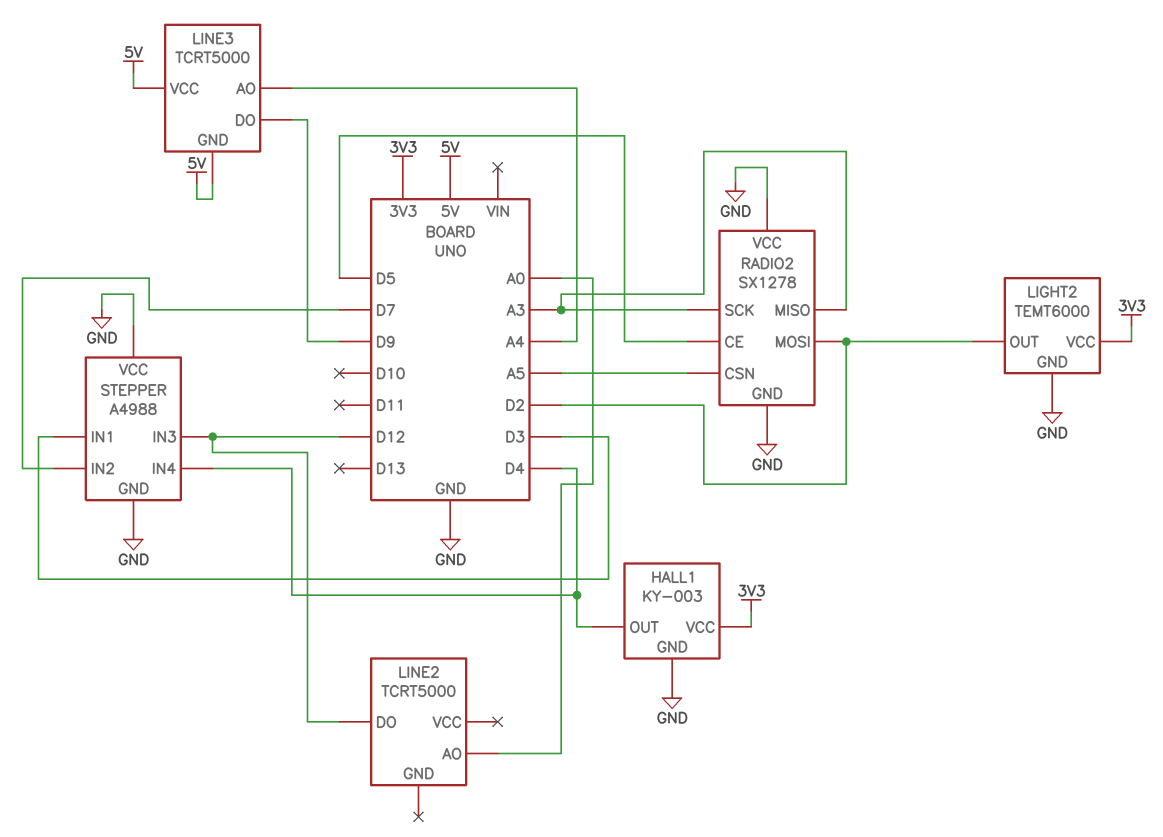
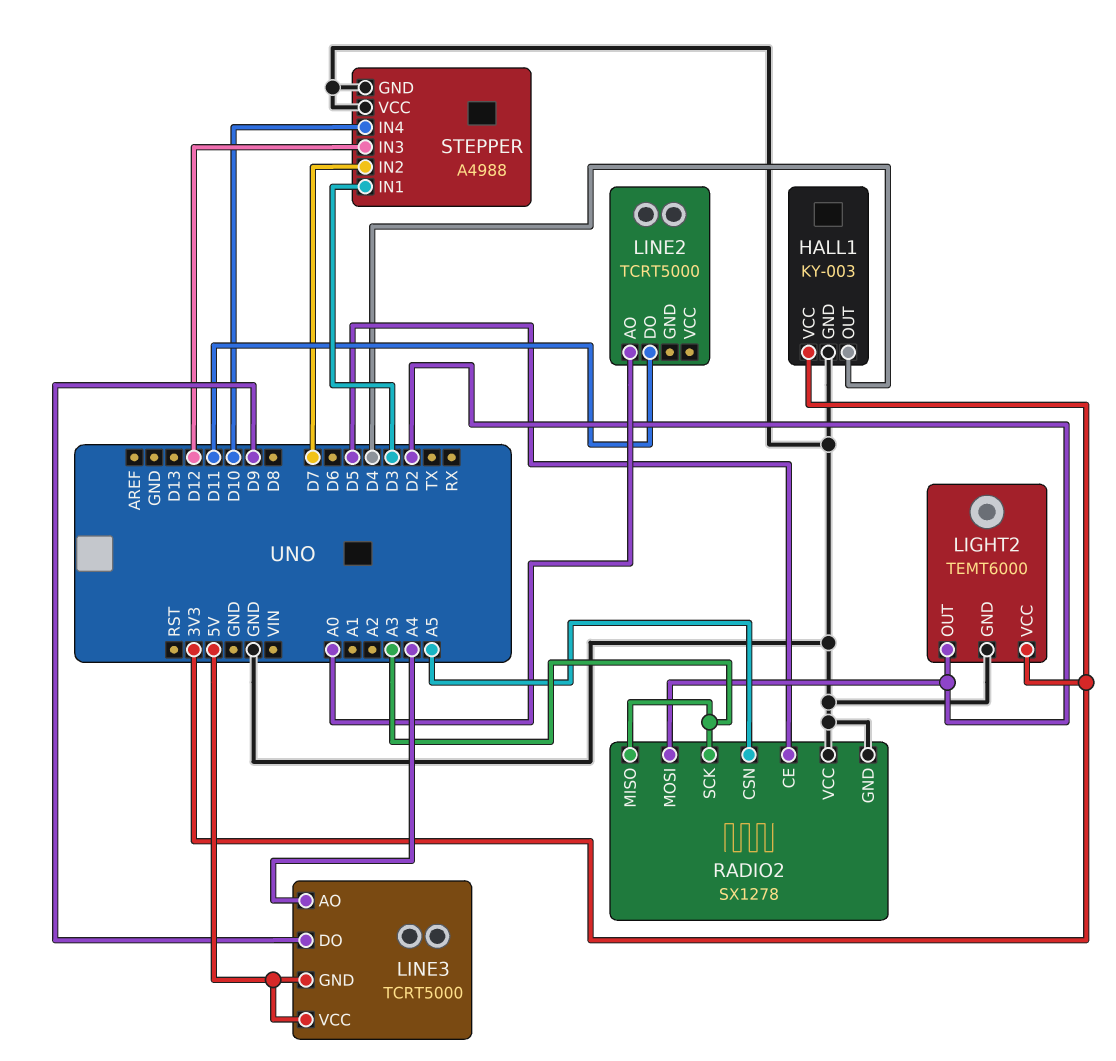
LINE2 pin DO: D12 -> D11
STEPPER pin IN4: D4 -> D10

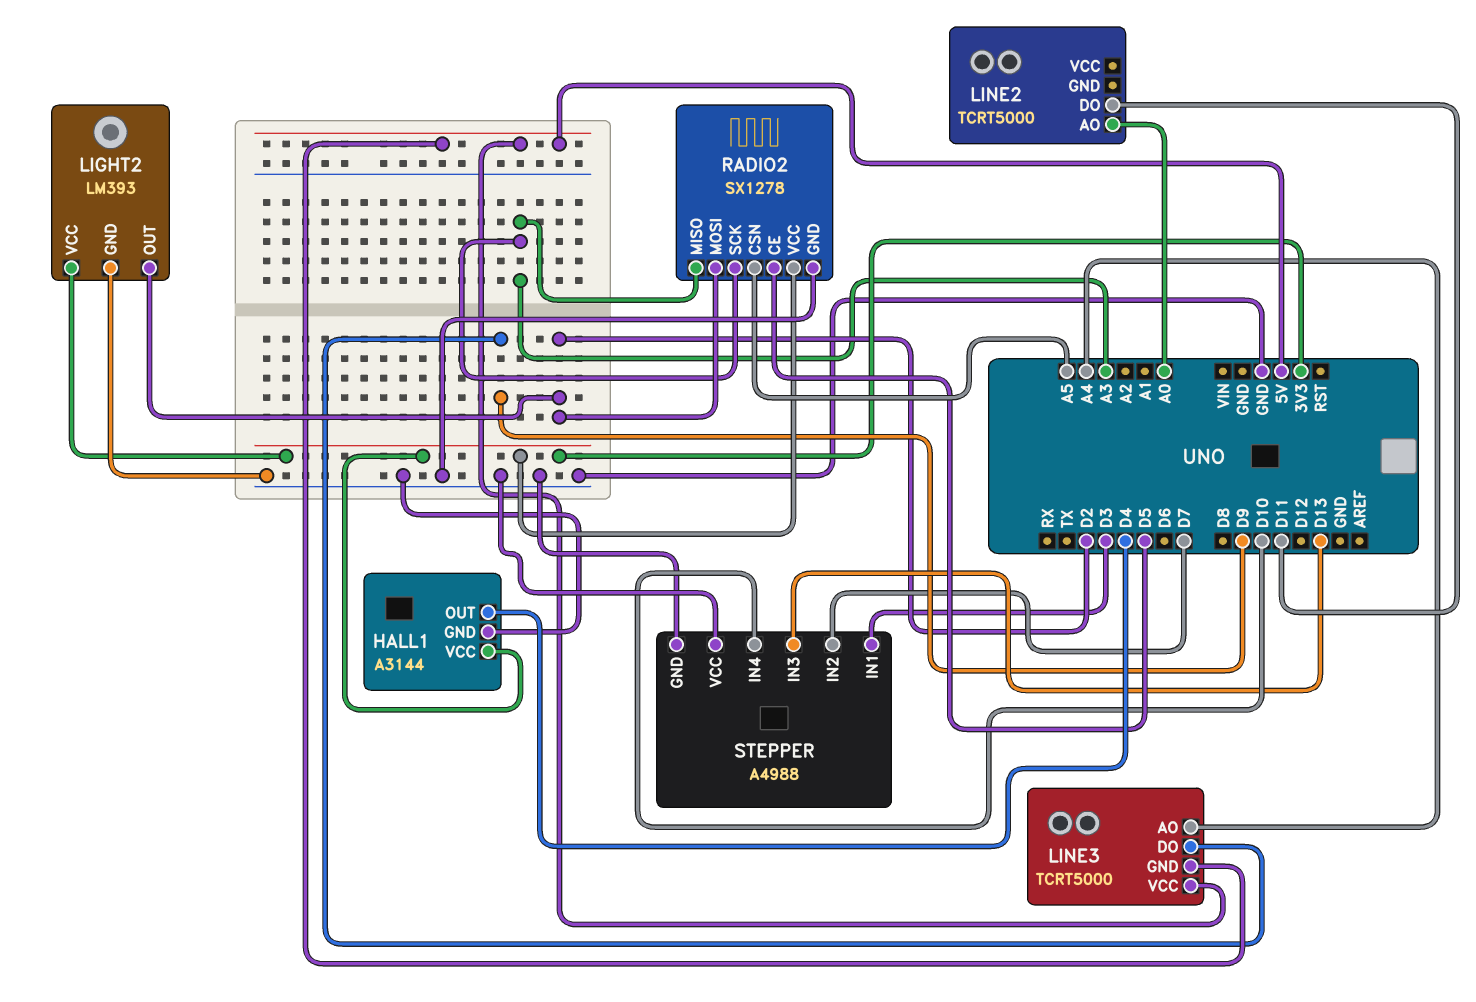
HALL1: KY-003 -> A3144
LIGHT2: TEMT6000 -> LM393
RADIO2 pin VCC: GND -> 3V3
STEPPER pin IN3: D12 -> D13

